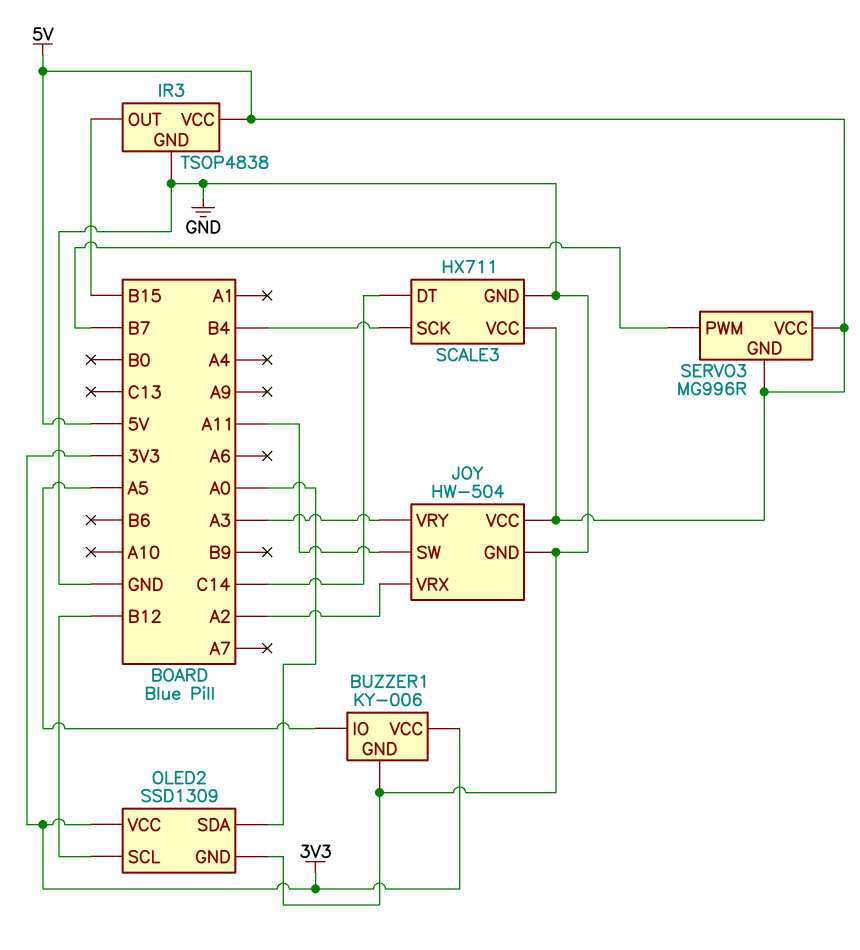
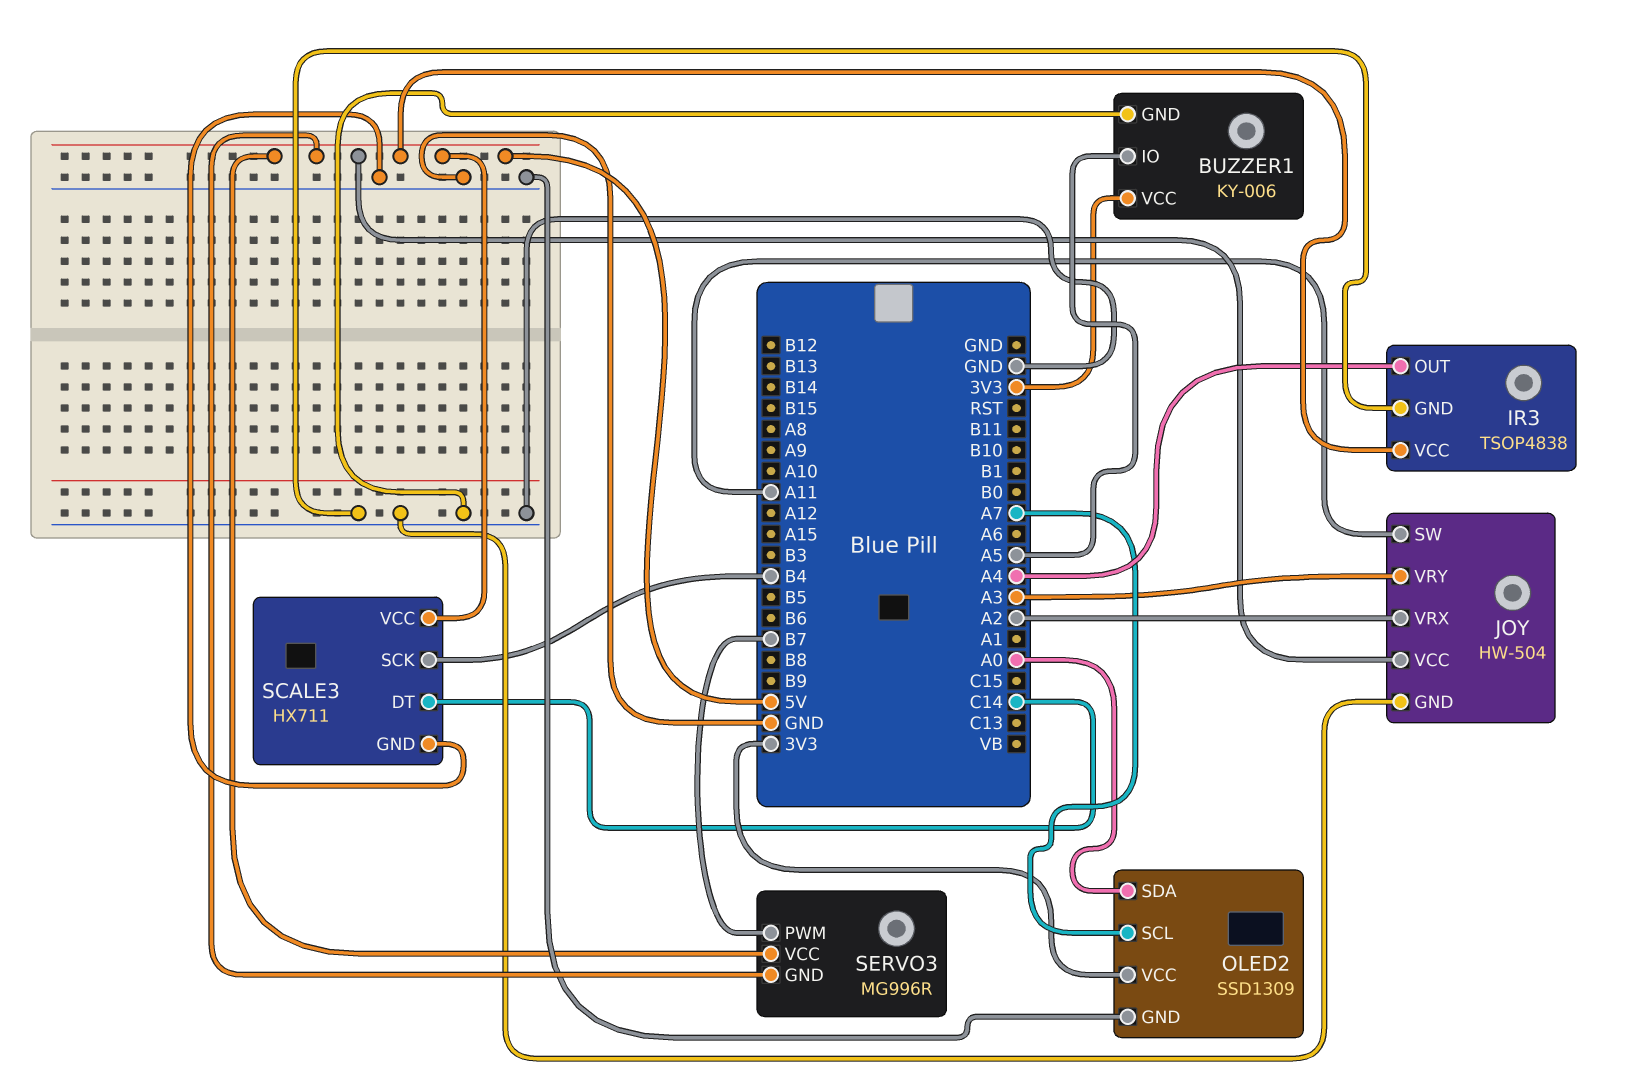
IR3 pin OUT: B15 -> A4
OLED2 pin SCL: B12 -> A7

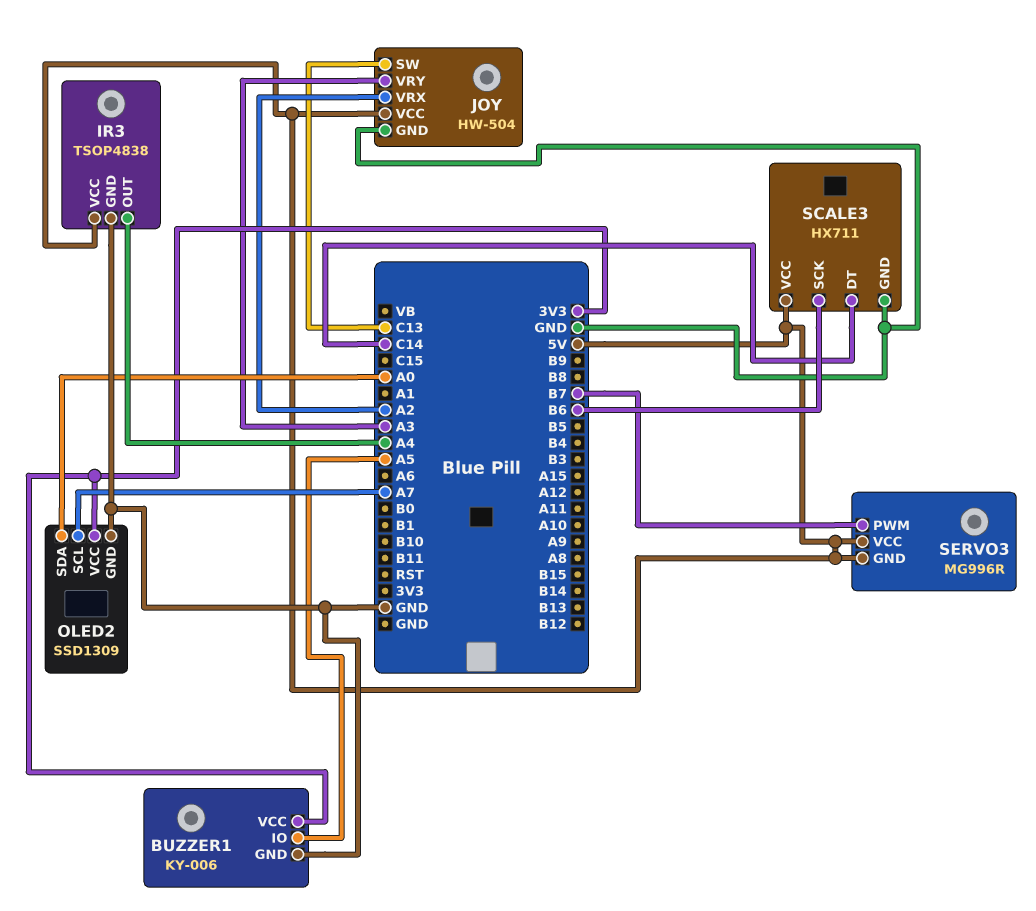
JOY pin SW: A11 -> C13
SCALE3 pin SCK: B4 -> B6

